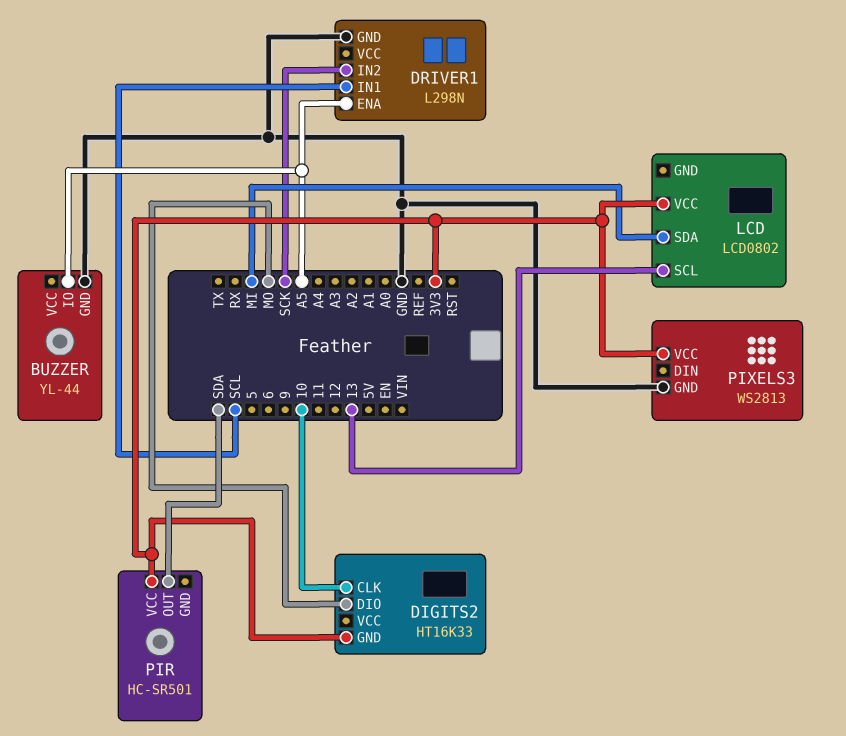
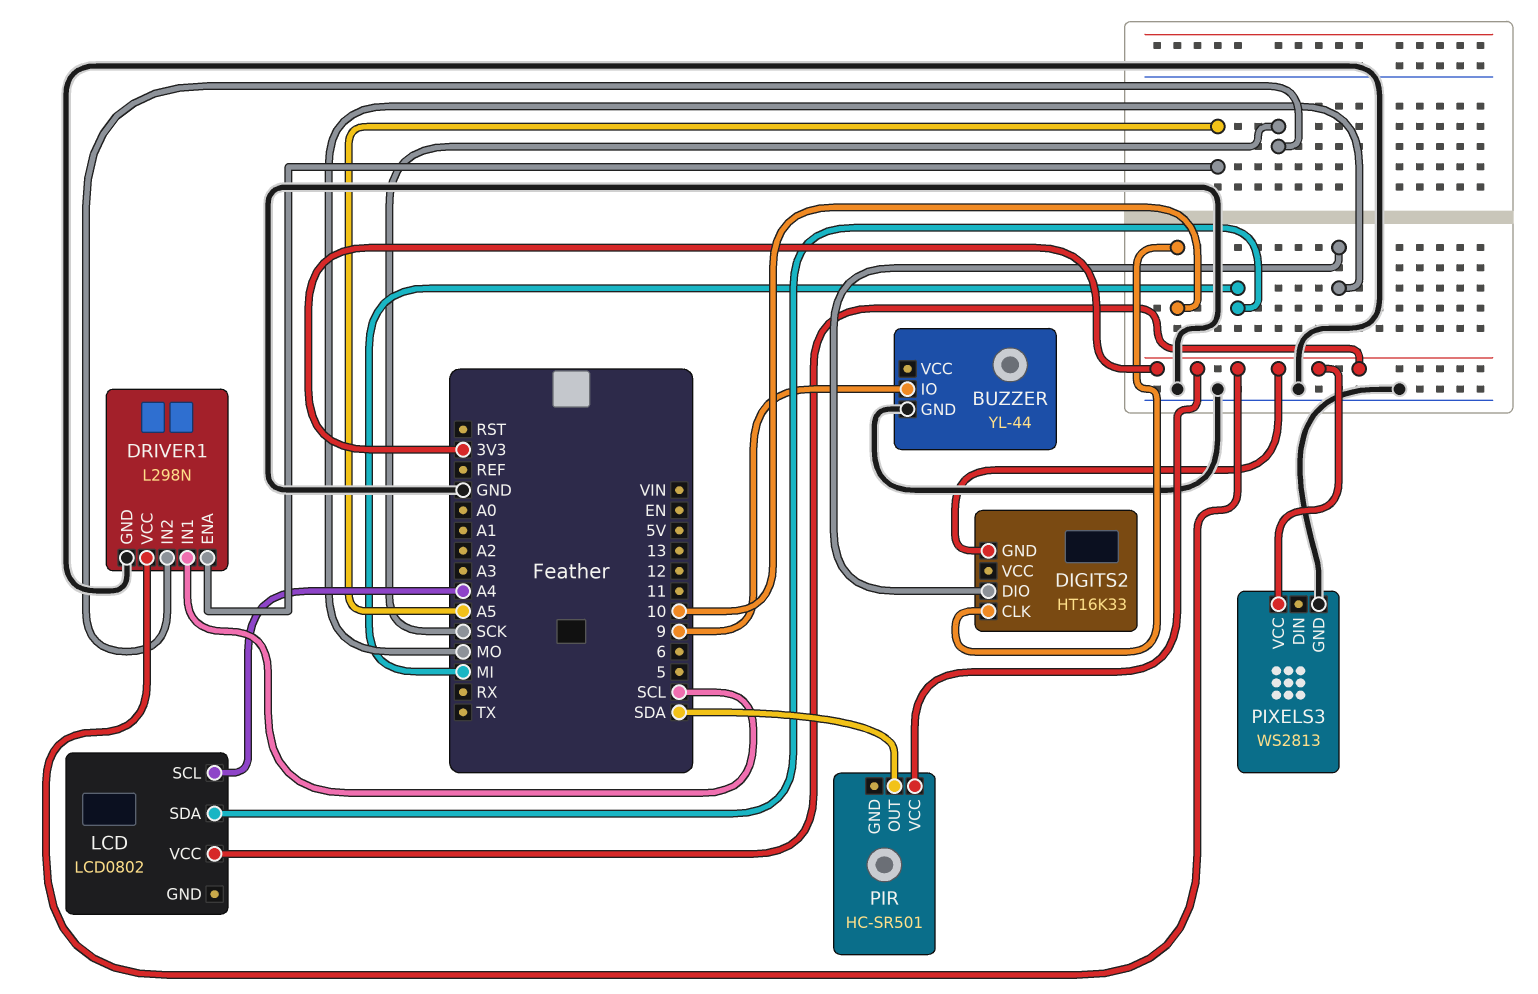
BUZZER pin IO: A5 -> 9
DRIVER1 pin VCC: none -> 3V3
LCD pin SCL: 13 -> A4

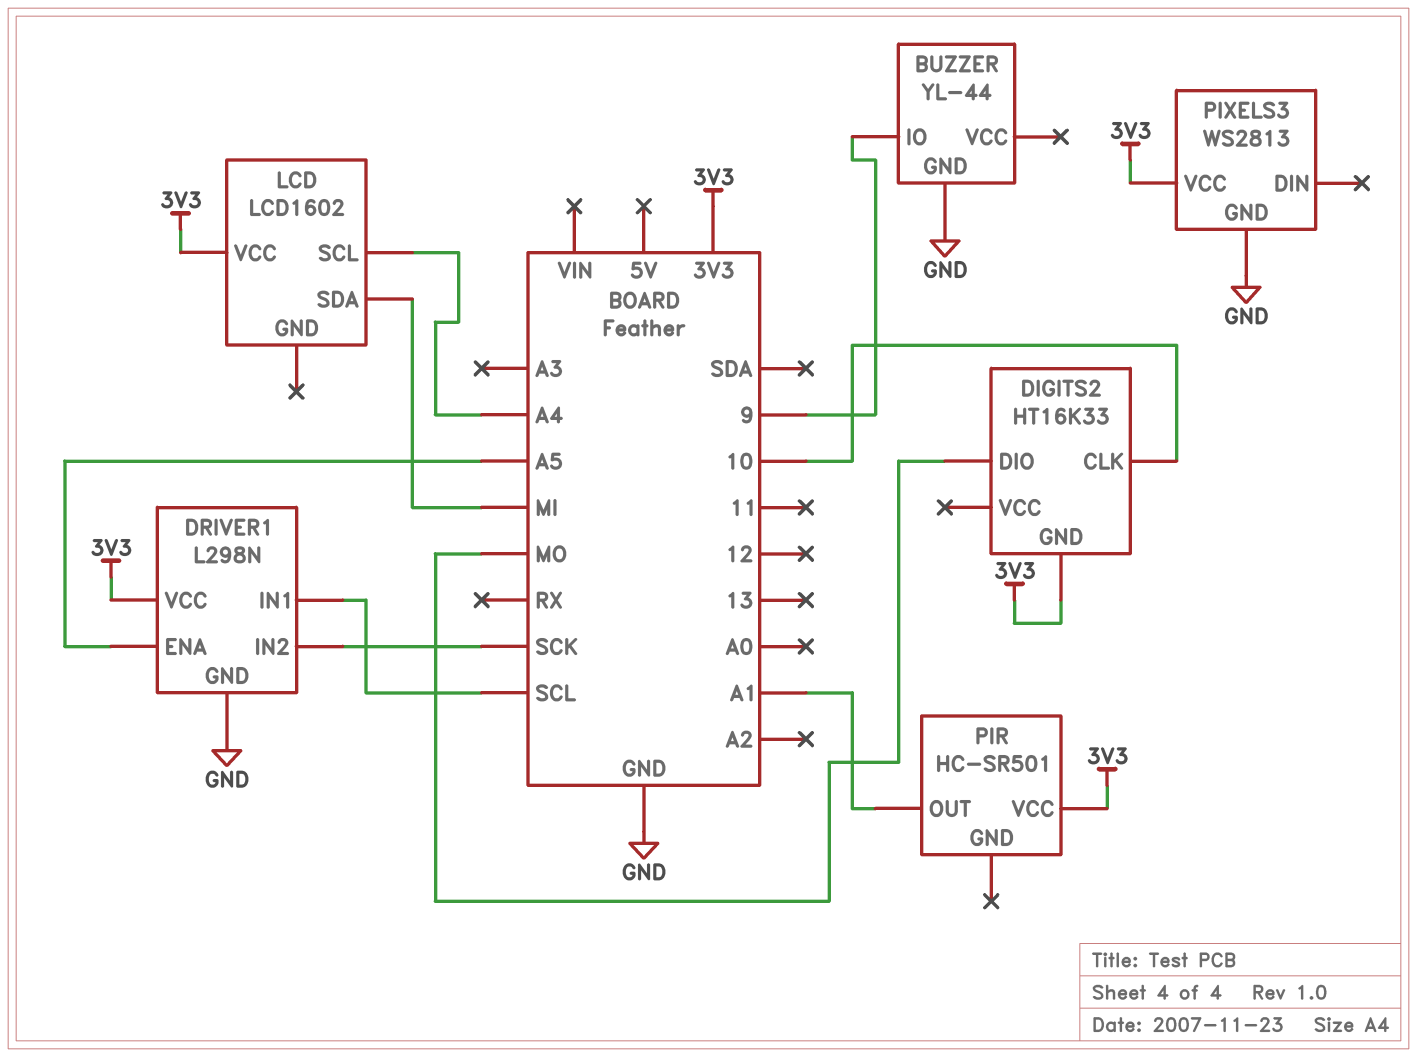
LCD: LCD0802 -> LCD1602
PIR pin OUT: SDA -> A1

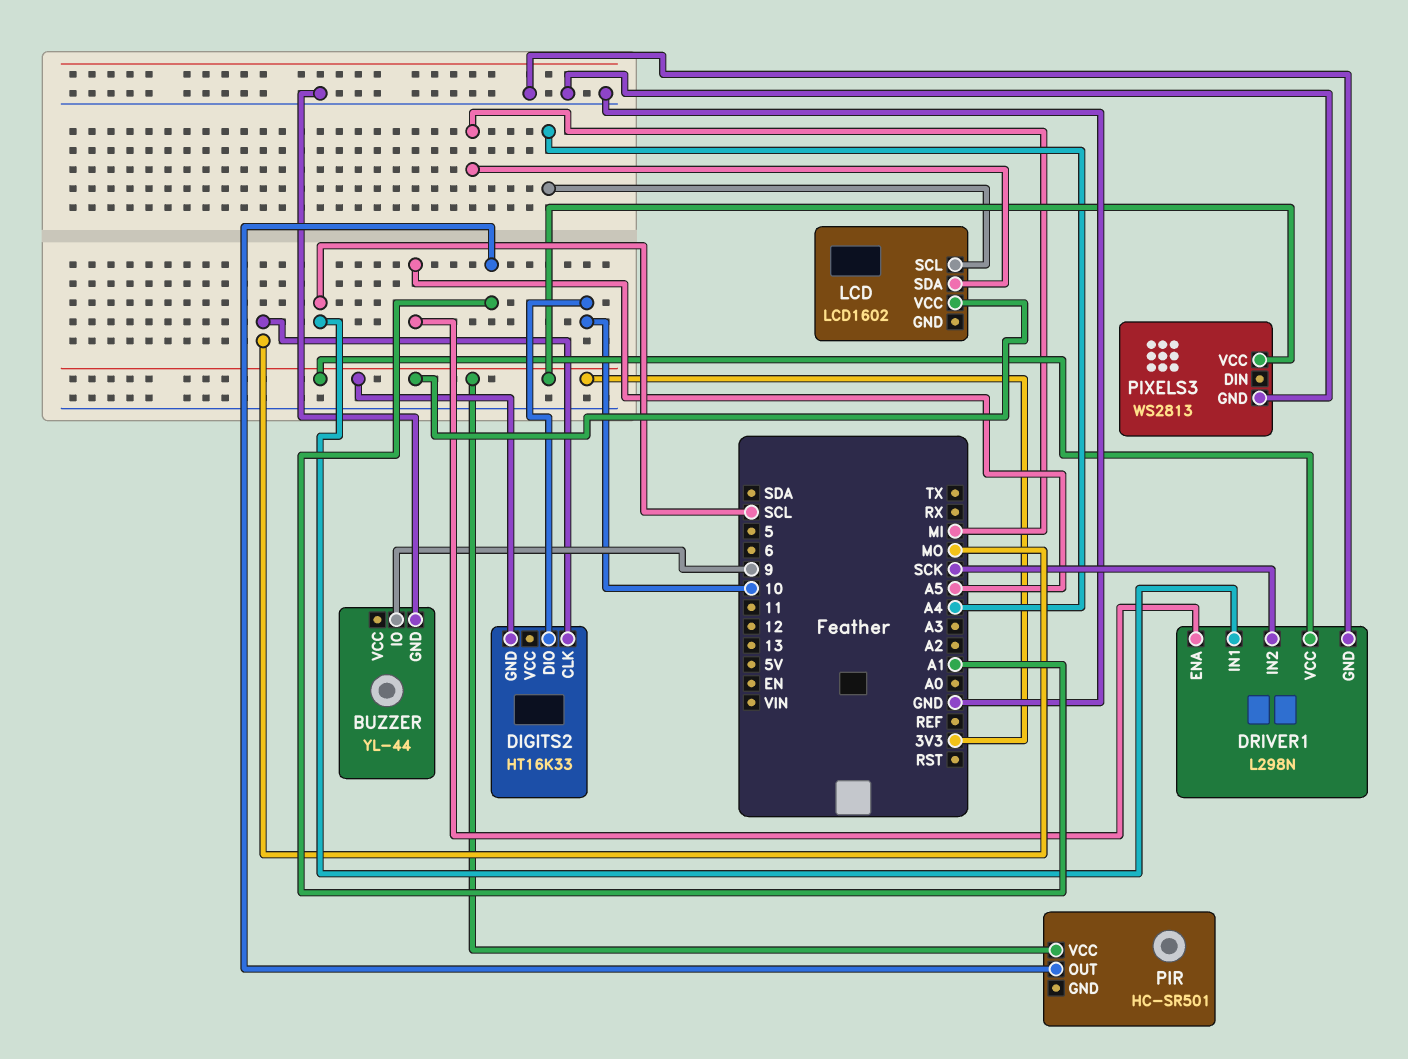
DIGITS2 pin CLK: 10 -> MO
DIGITS2 pin DIO: MO -> 10

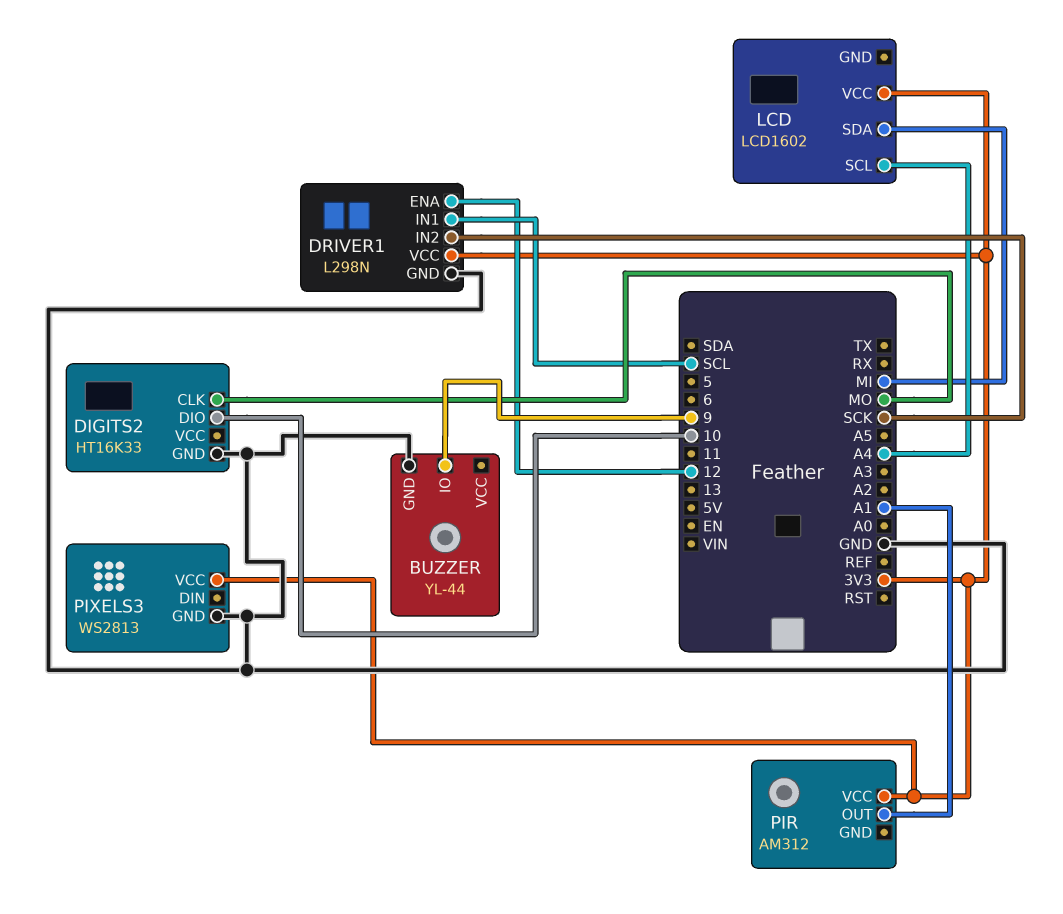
DIGITS2 pin GND: 3V3 -> GND
DRIVER1 pin ENA: A5 -> 12
PIR: HC-SR501 -> AM312

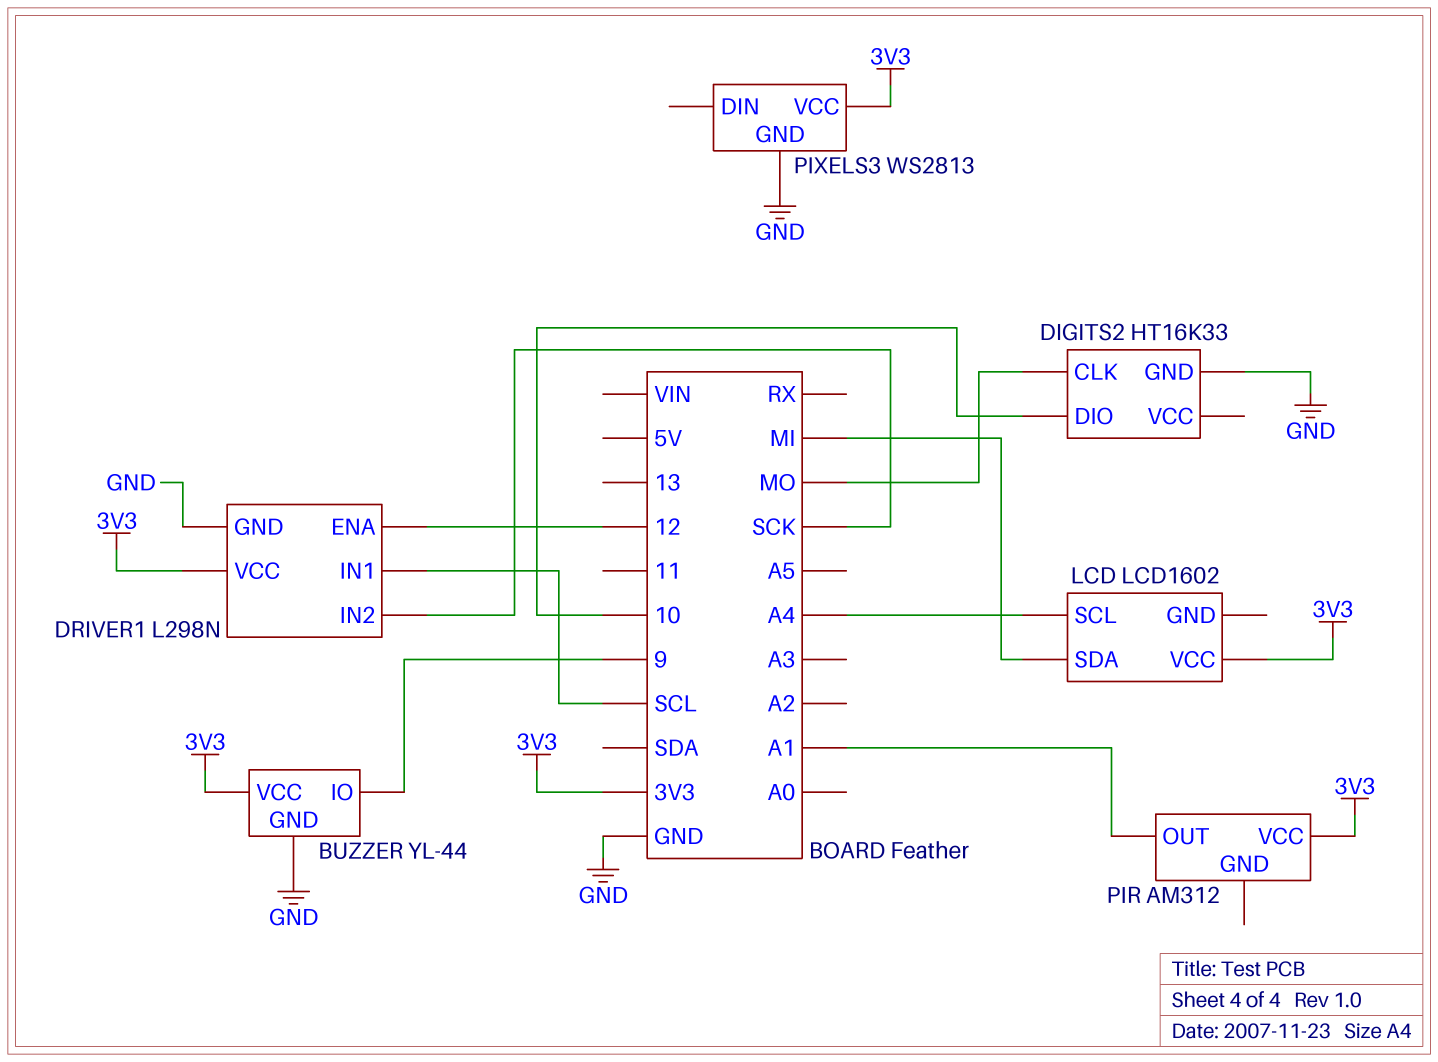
BUZZER pin VCC: none -> 3V3

